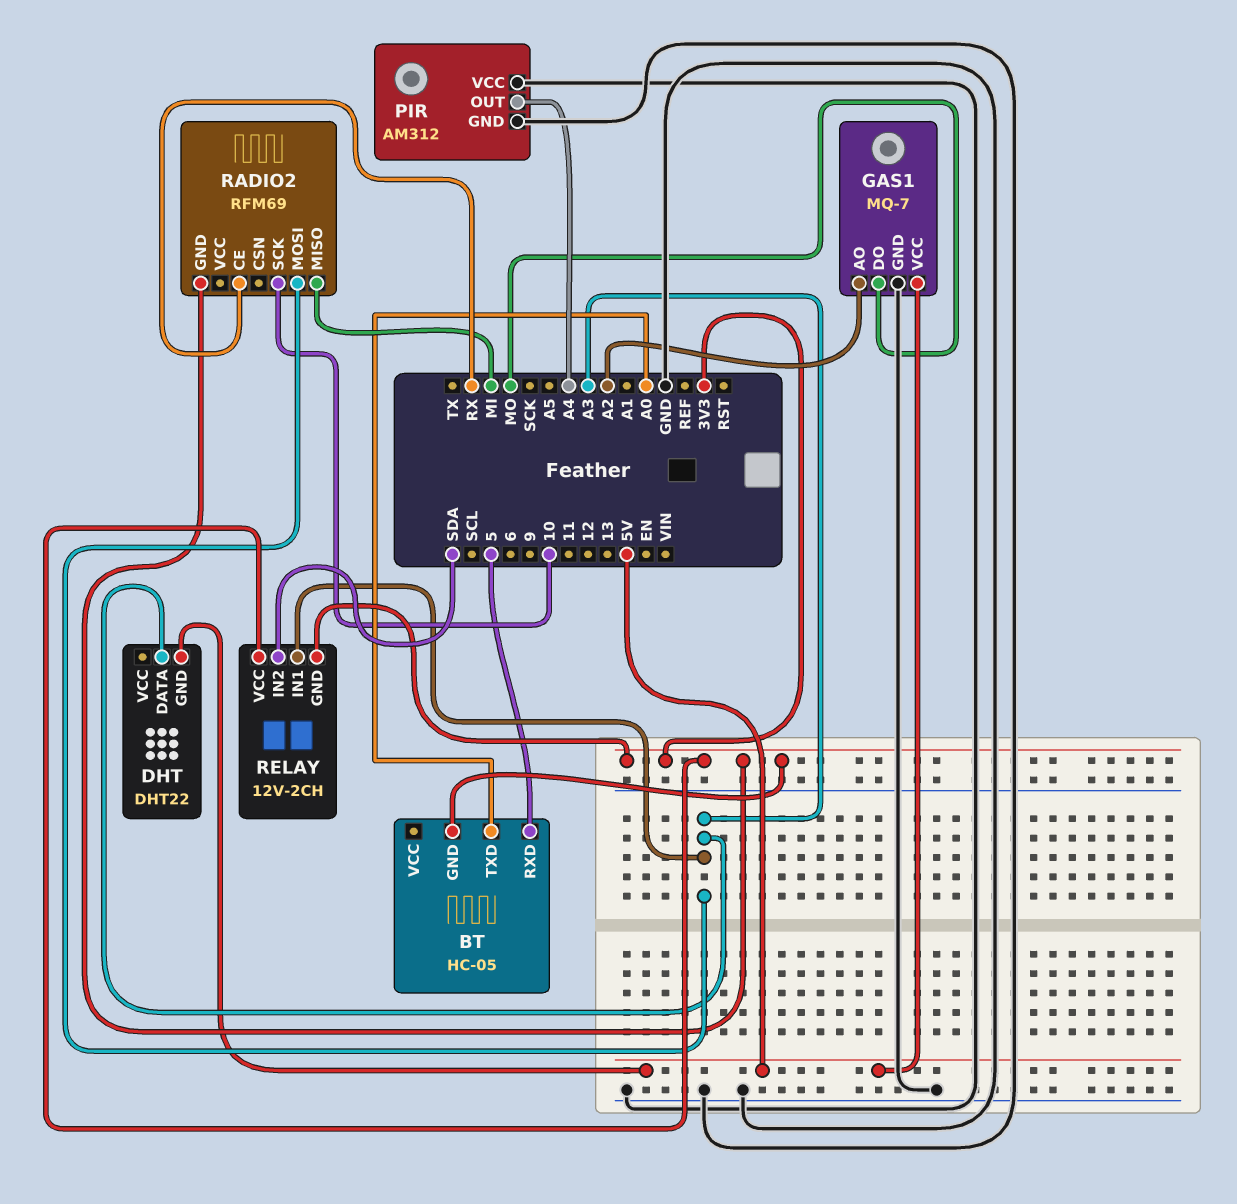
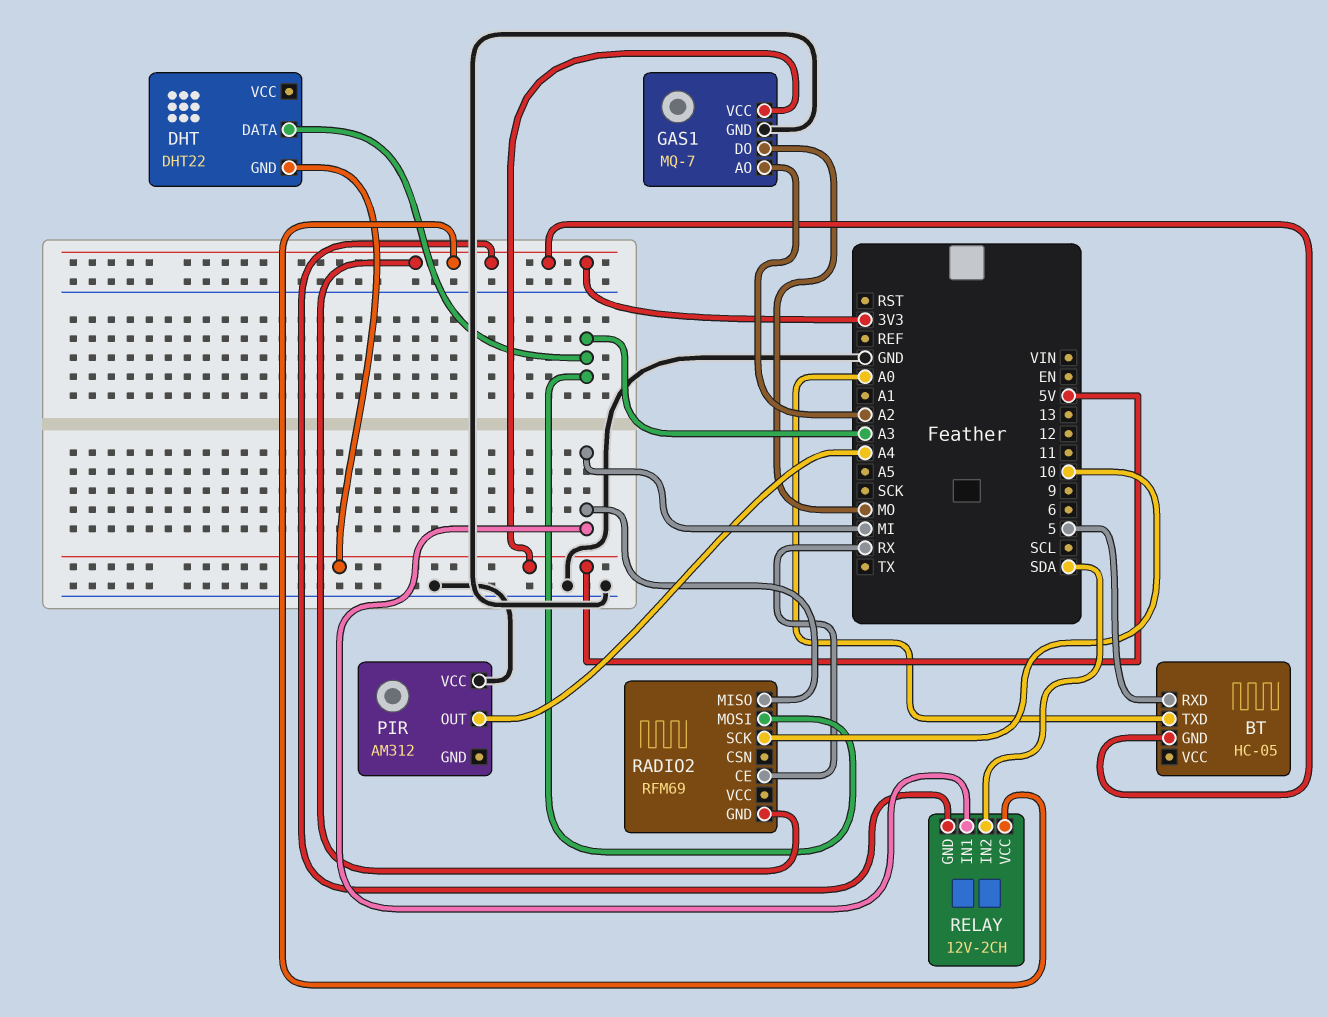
PIR pin GND: GND -> none
RELAY pin IN1: A3 -> MI

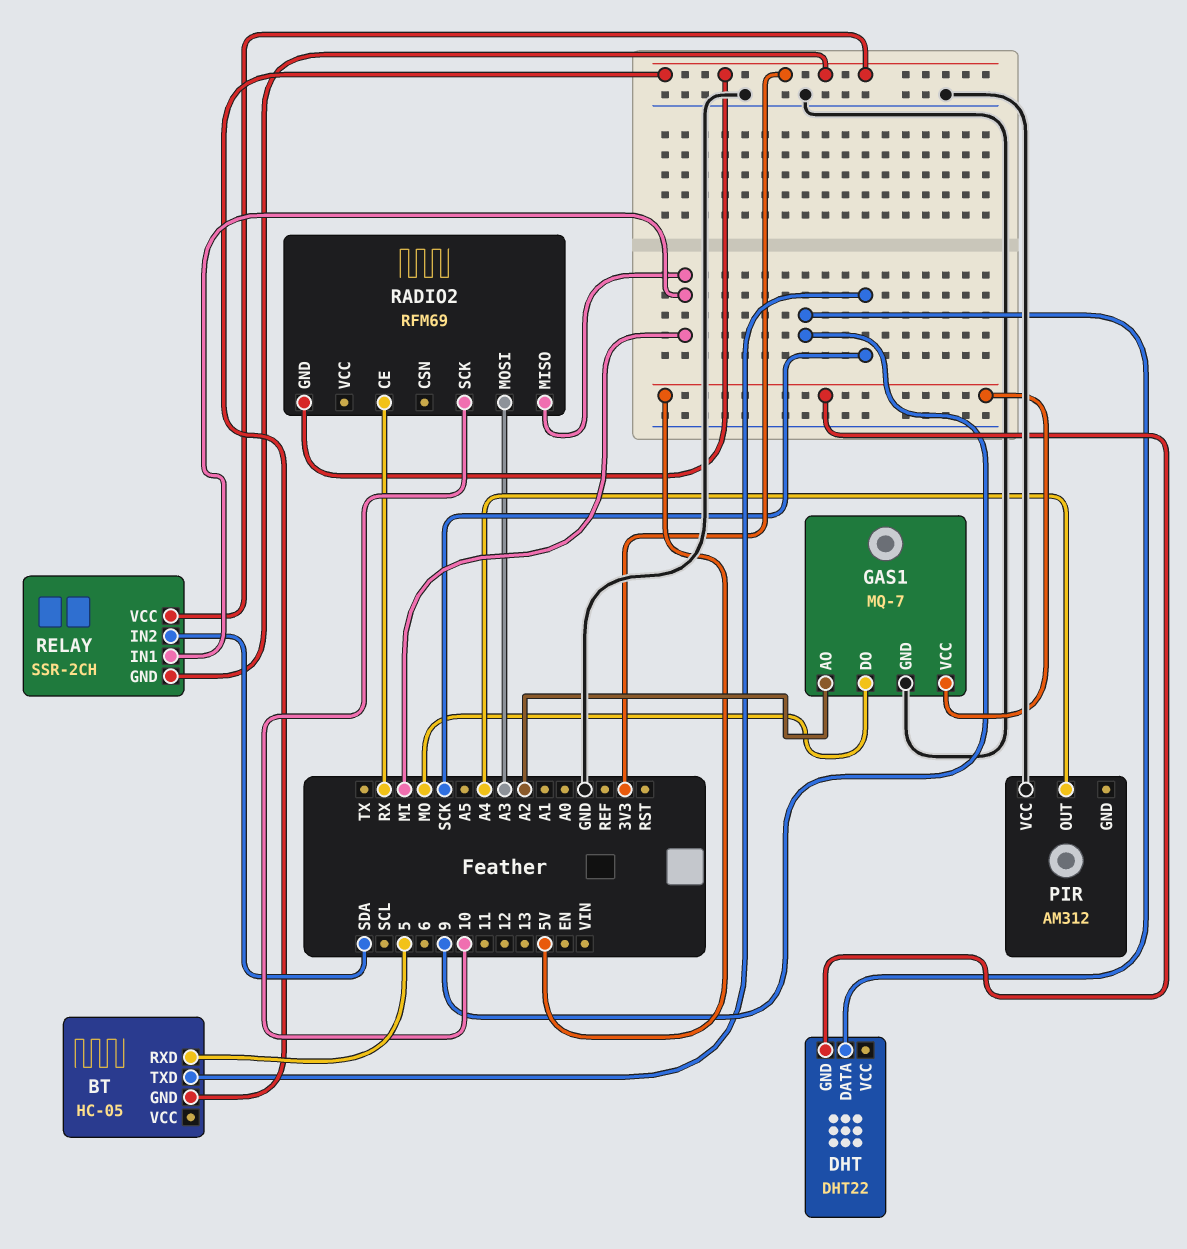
BT pin TXD: A0 -> SCK
DHT pin DATA: A3 -> 9
RELAY: 12V-2CH -> SSR-2CH

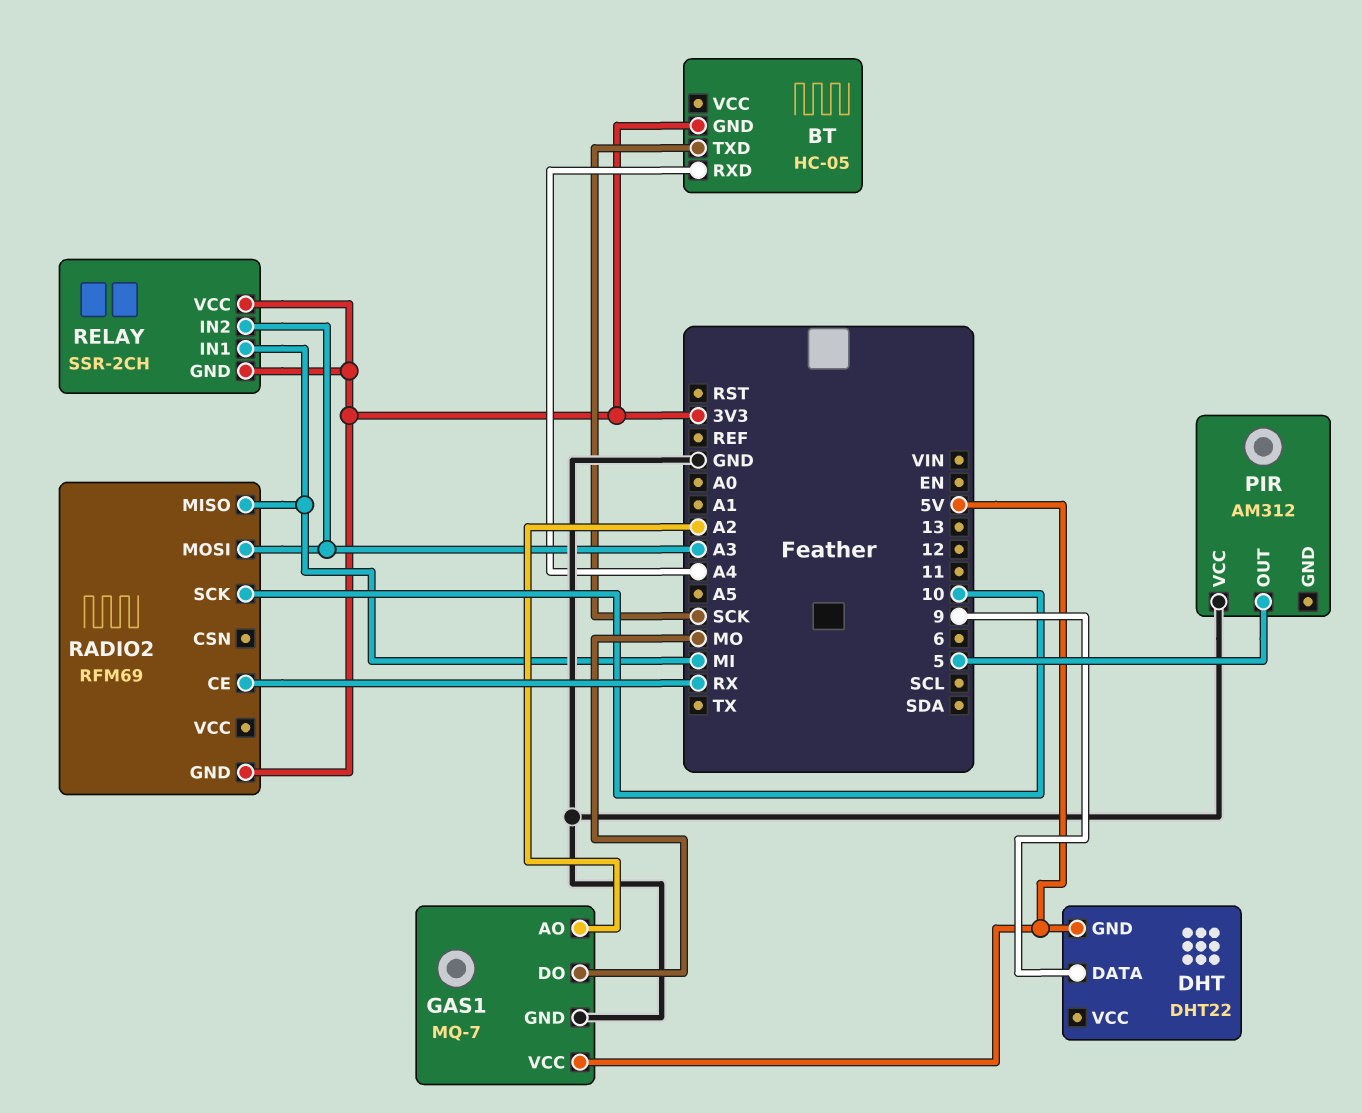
BT pin RXD: 5 -> A4
PIR pin OUT: A4 -> 5
RELAY pin IN2: SDA -> A3

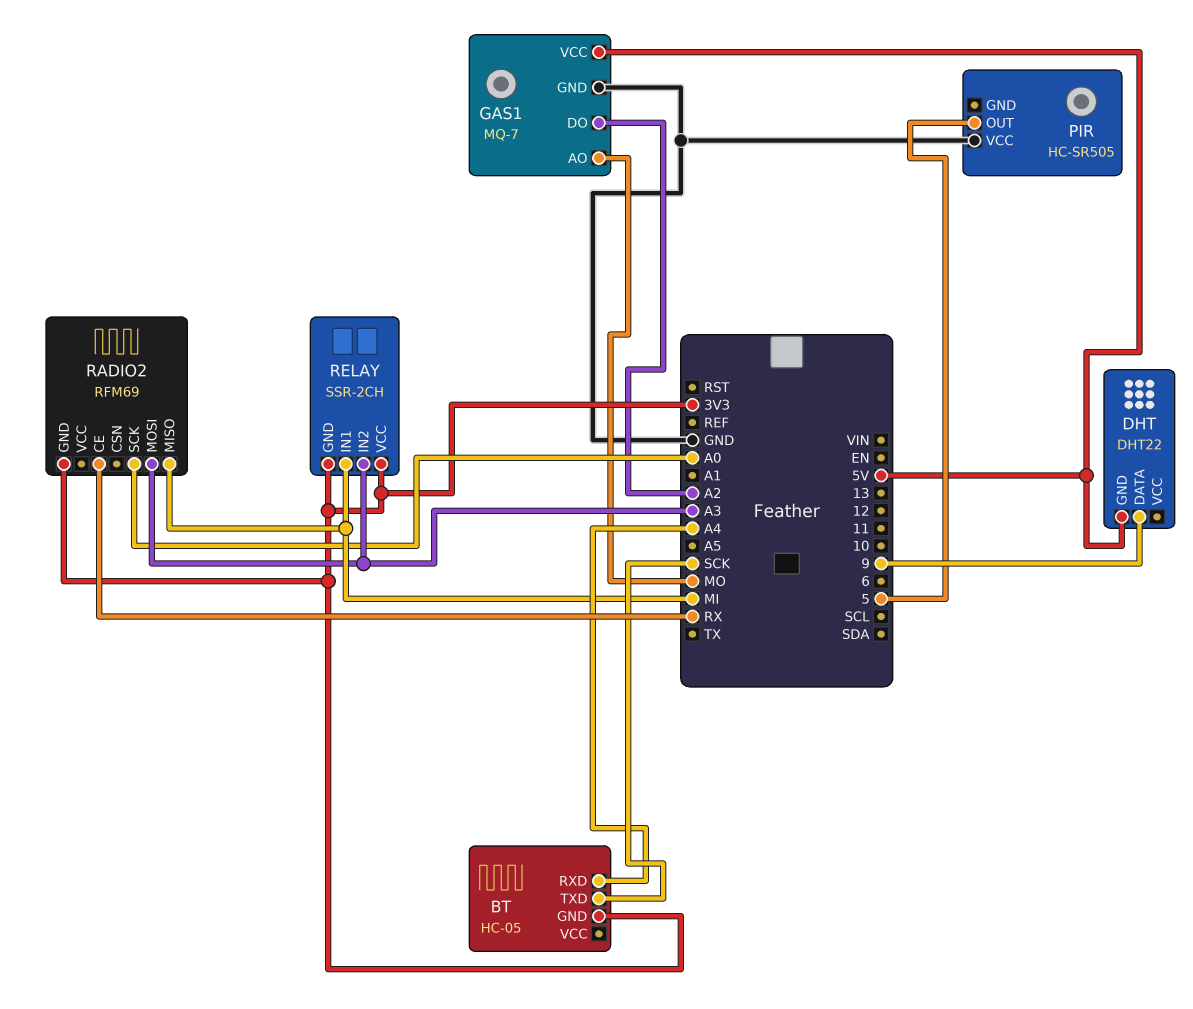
GAS1 pin AO: A2 -> MO
GAS1 pin DO: MO -> A2
PIR: AM312 -> HC-SR505
RADIO2 pin SCK: 10 -> A0

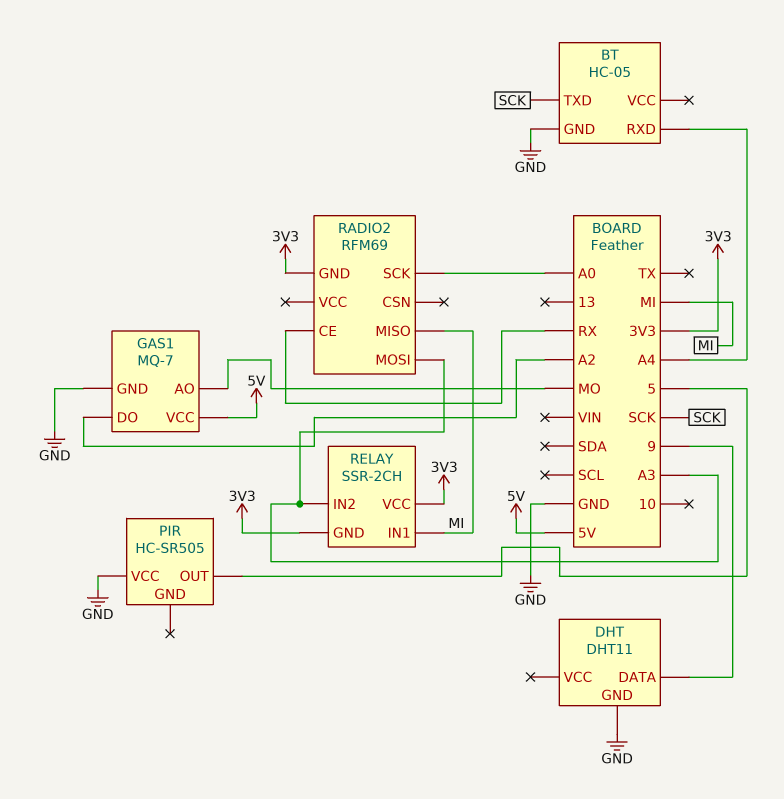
BT pin GND: 3V3 -> GND
DHT: DHT22 -> DHT11
DHT pin GND: 5V -> GND

